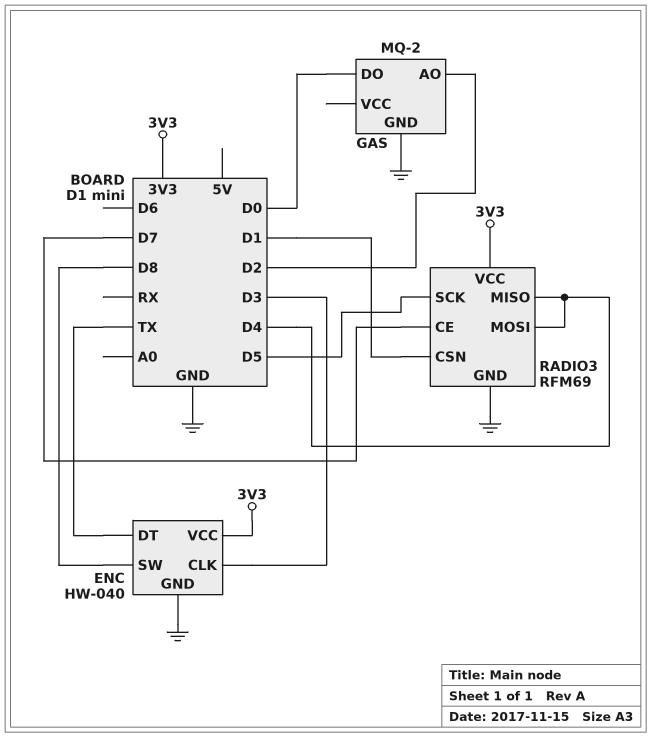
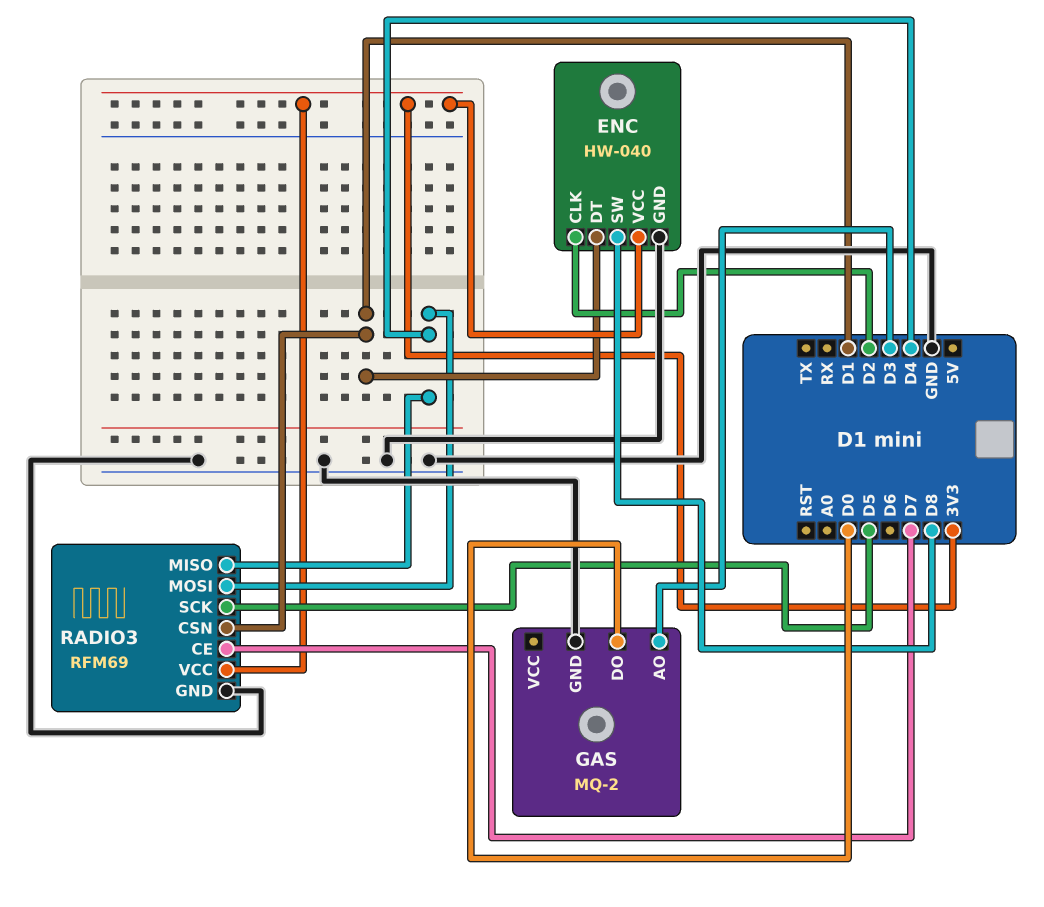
ENC pin CLK: D3 -> D2
ENC pin DT: TX -> D1
GAS pin AO: D2 -> D3

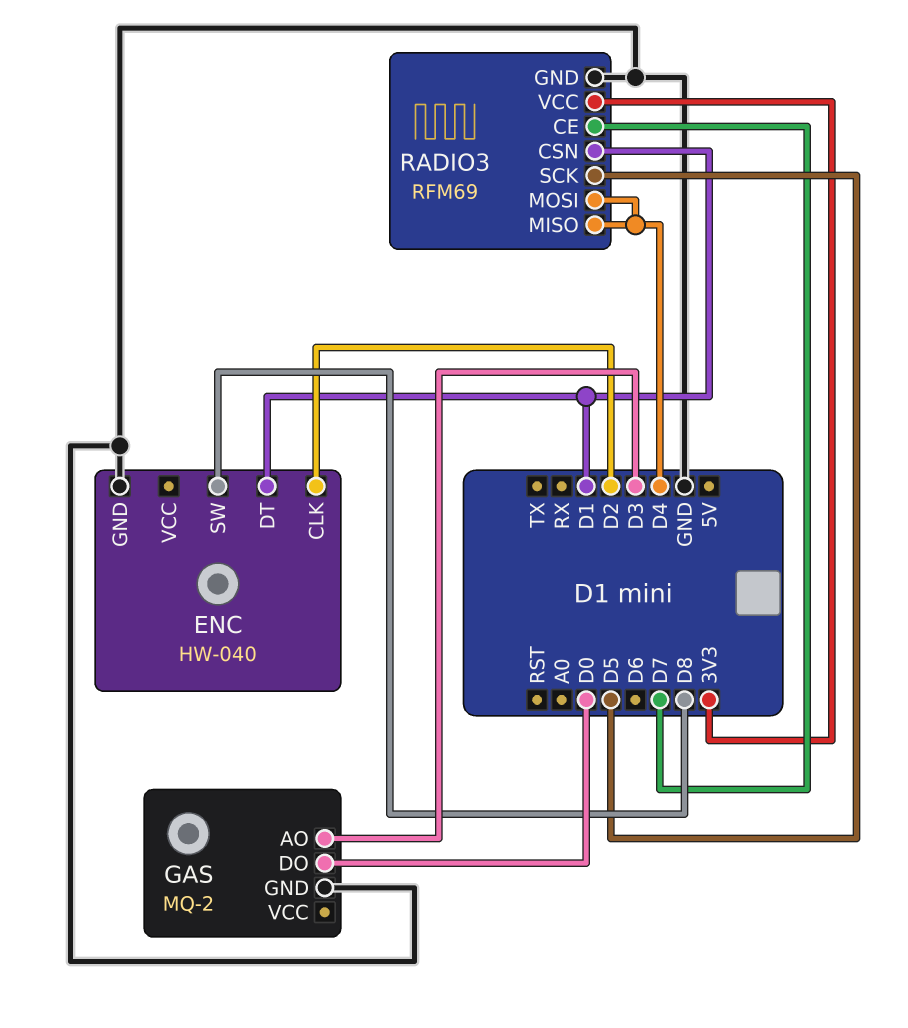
ENC pin VCC: 3V3 -> none

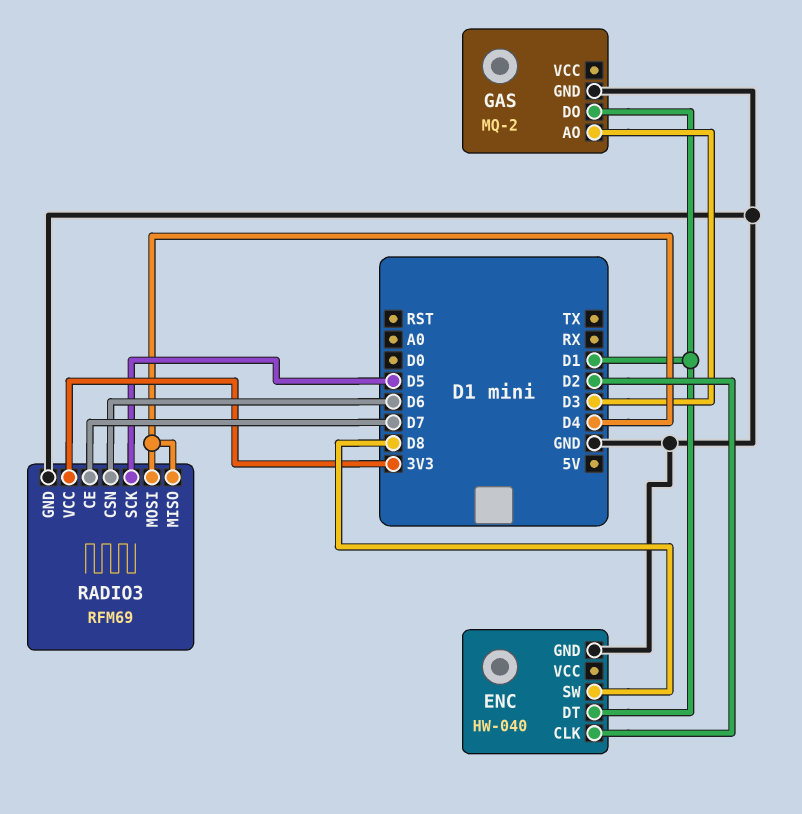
GAS pin DO: D0 -> D1
RADIO3 pin CSN: D1 -> D6

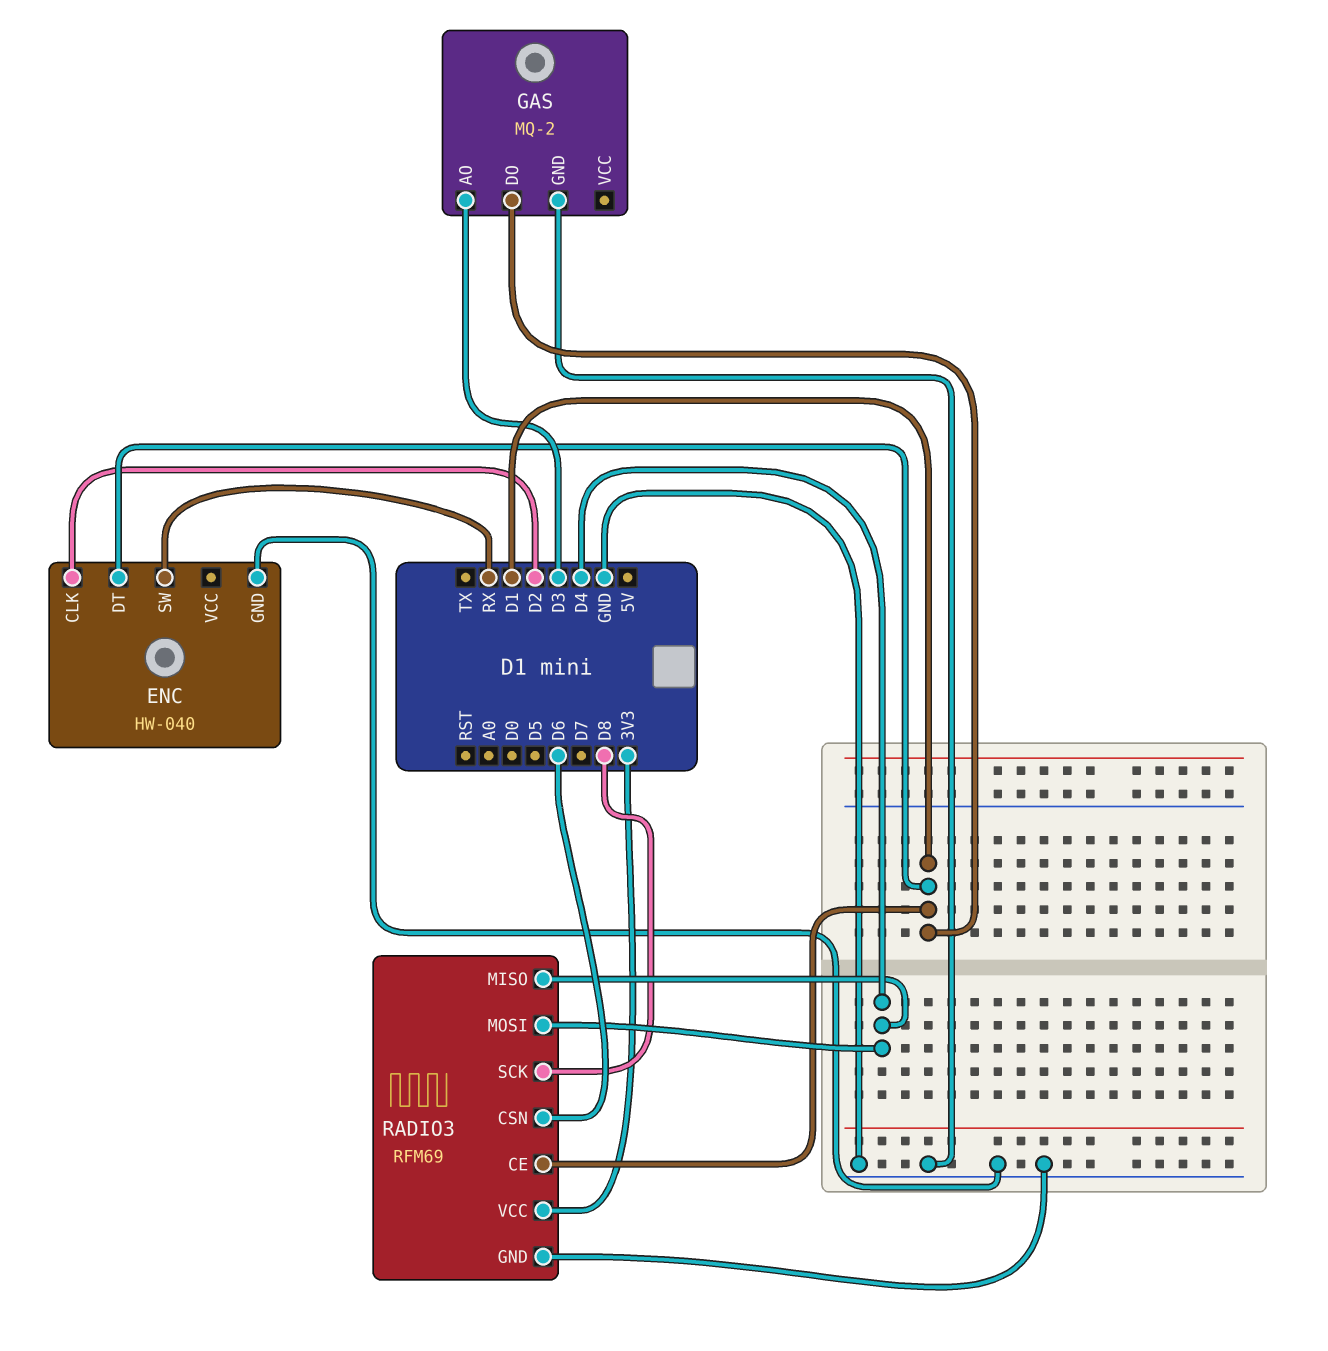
ENC pin SW: D8 -> RX
RADIO3 pin CE: D7 -> D1
RADIO3 pin SCK: D5 -> D8

